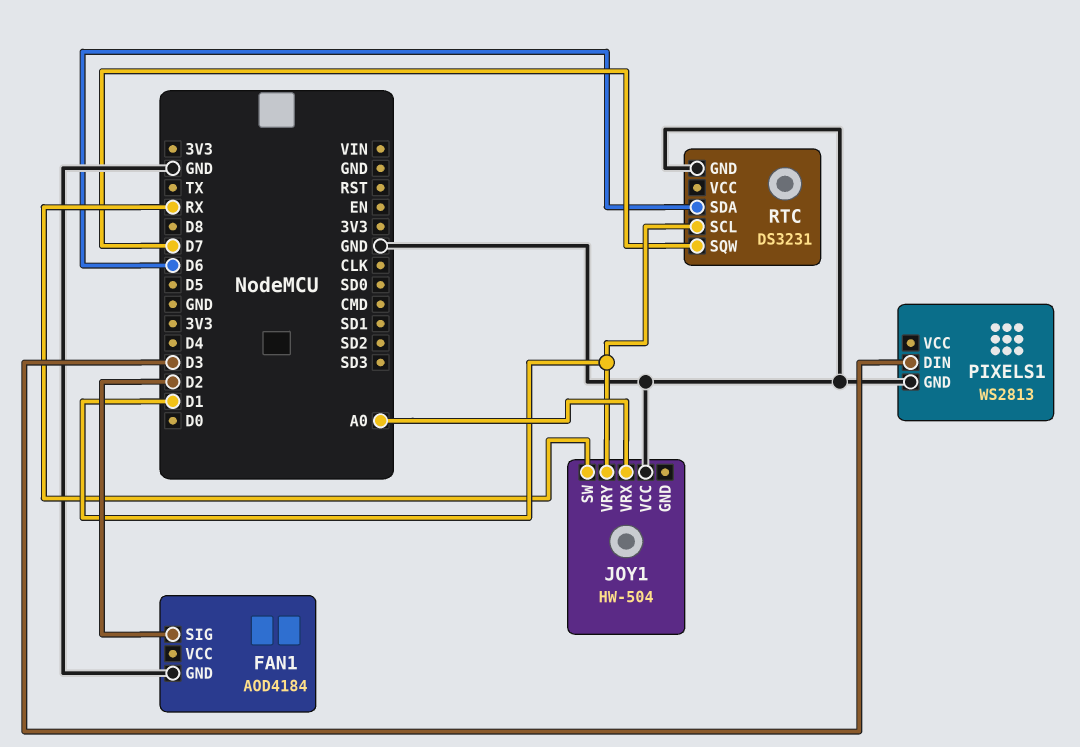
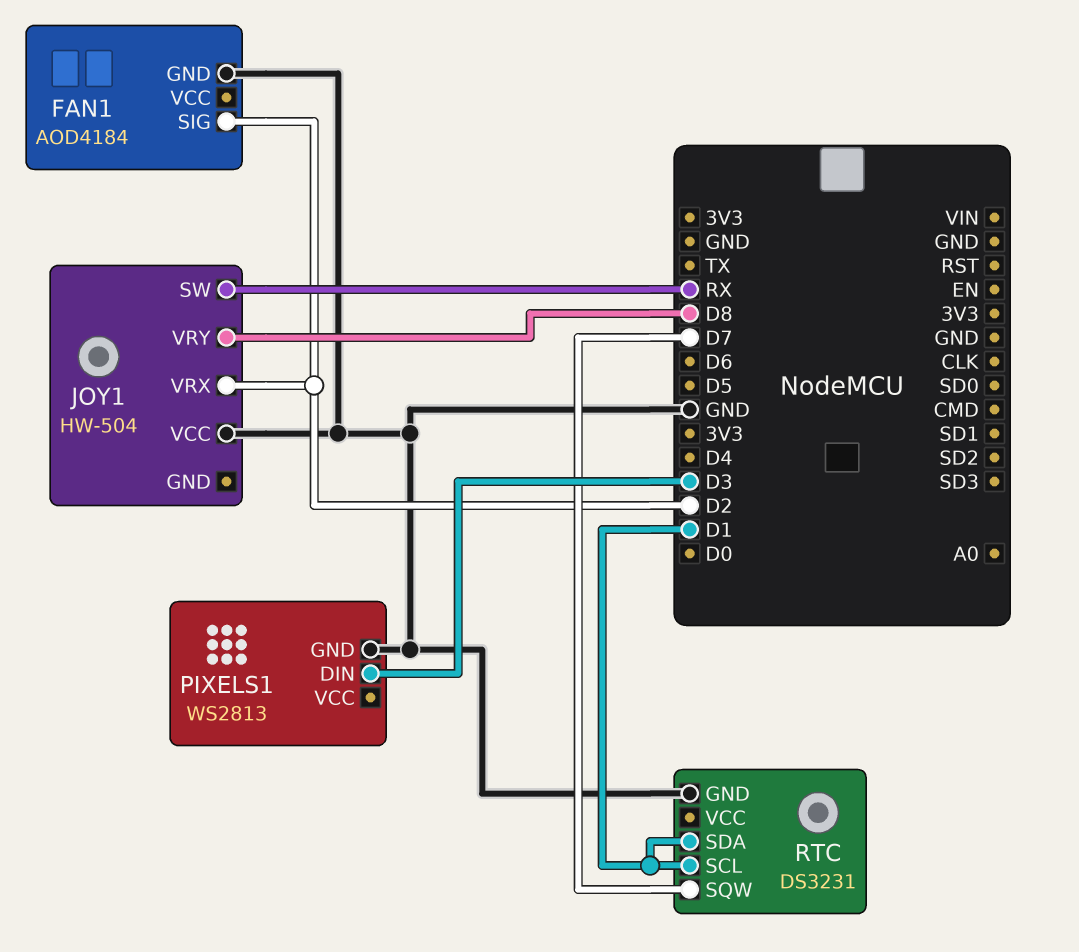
JOY1 pin VRX: A0 -> D2
JOY1 pin VRY: D1 -> D8
RTC pin SDA: D6 -> D1

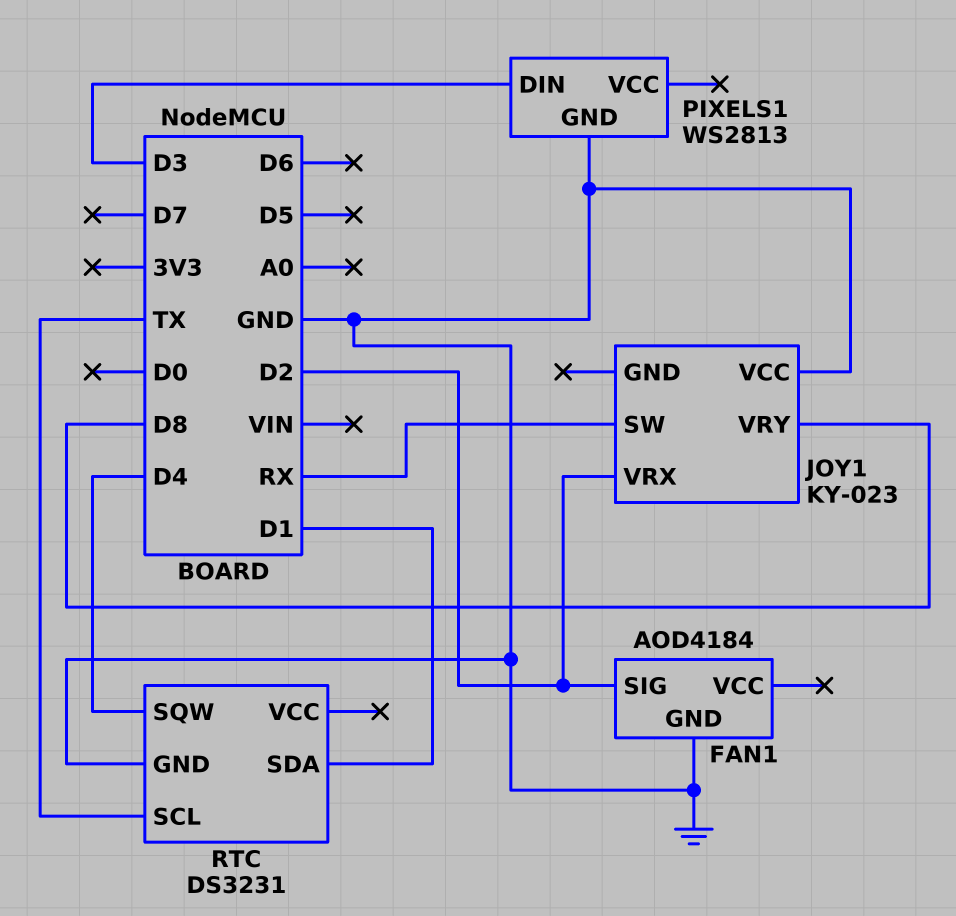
JOY1: HW-504 -> KY-023
RTC pin SCL: D1 -> TX
RTC pin SQW: D7 -> D4

